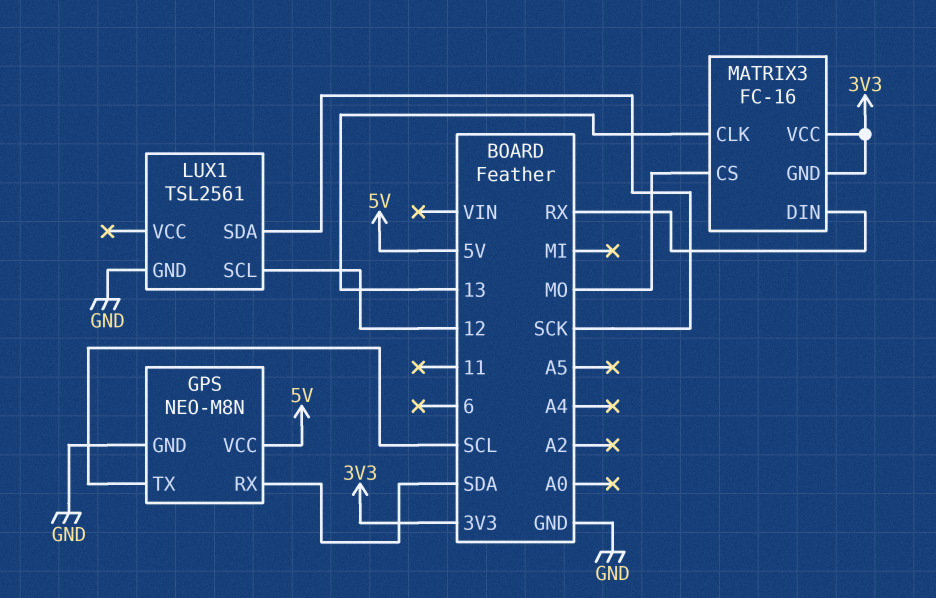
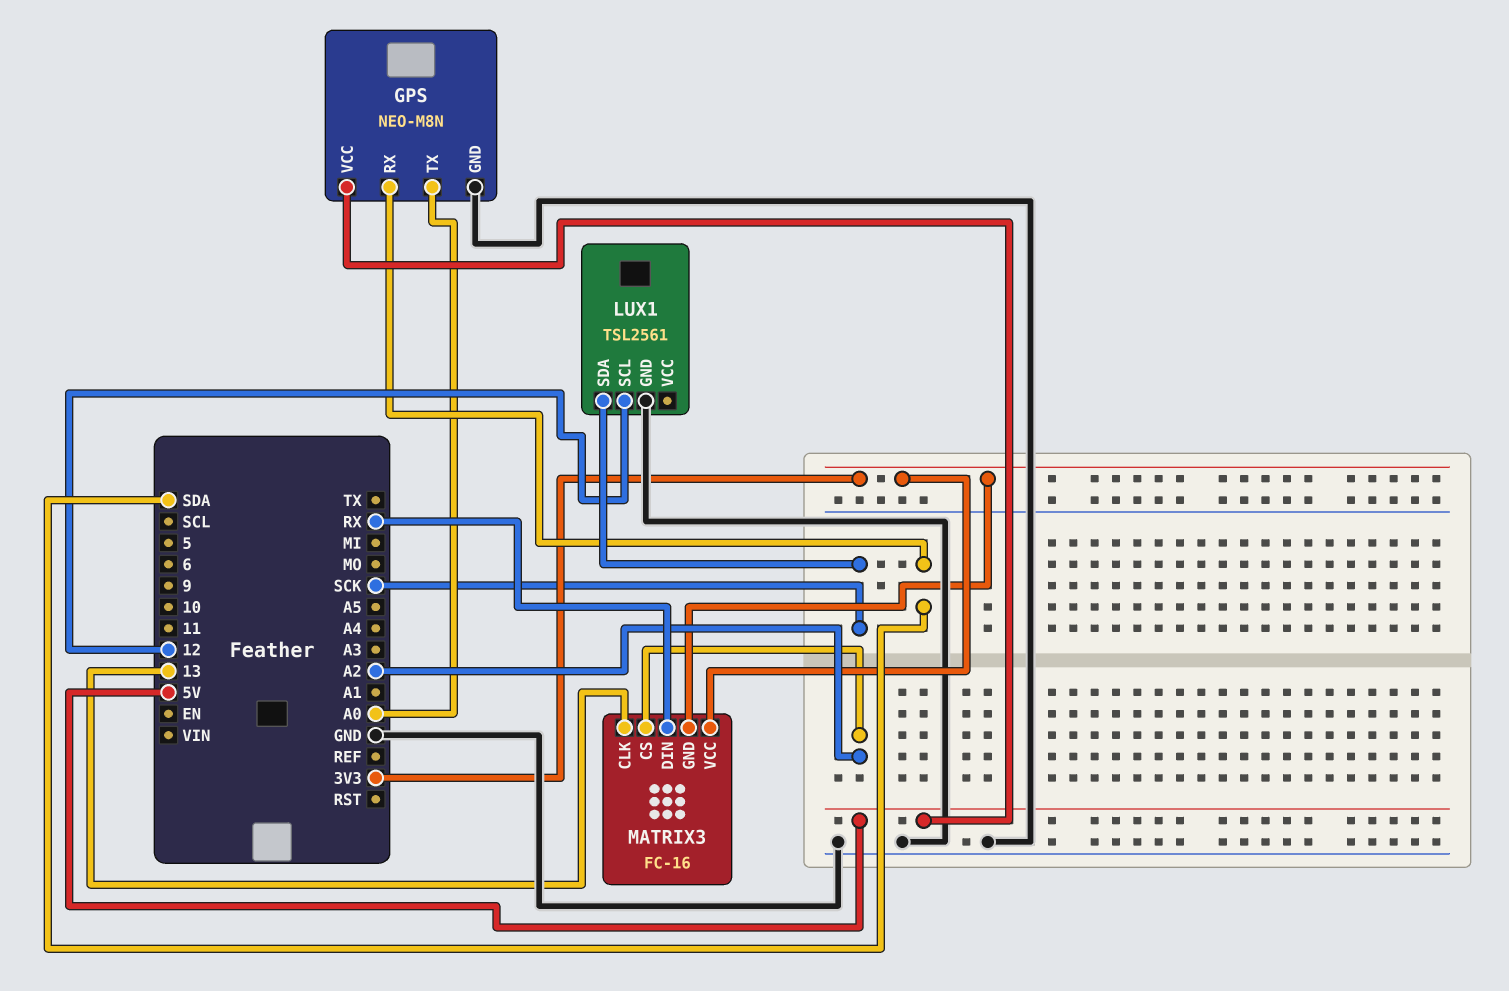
GPS pin TX: SCL -> A0
MATRIX3 pin CS: MO -> A2

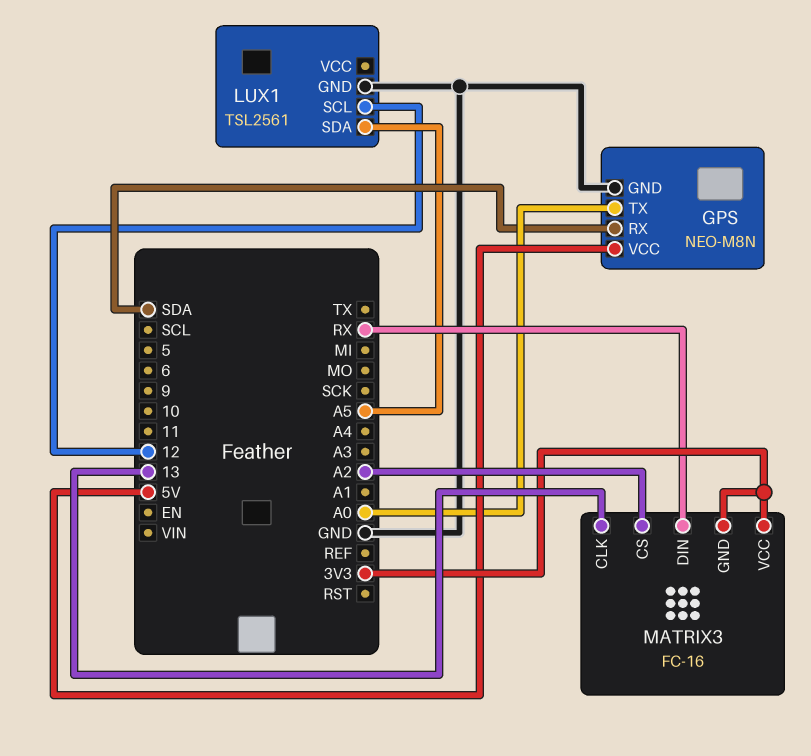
LUX1 pin SDA: SCK -> A5

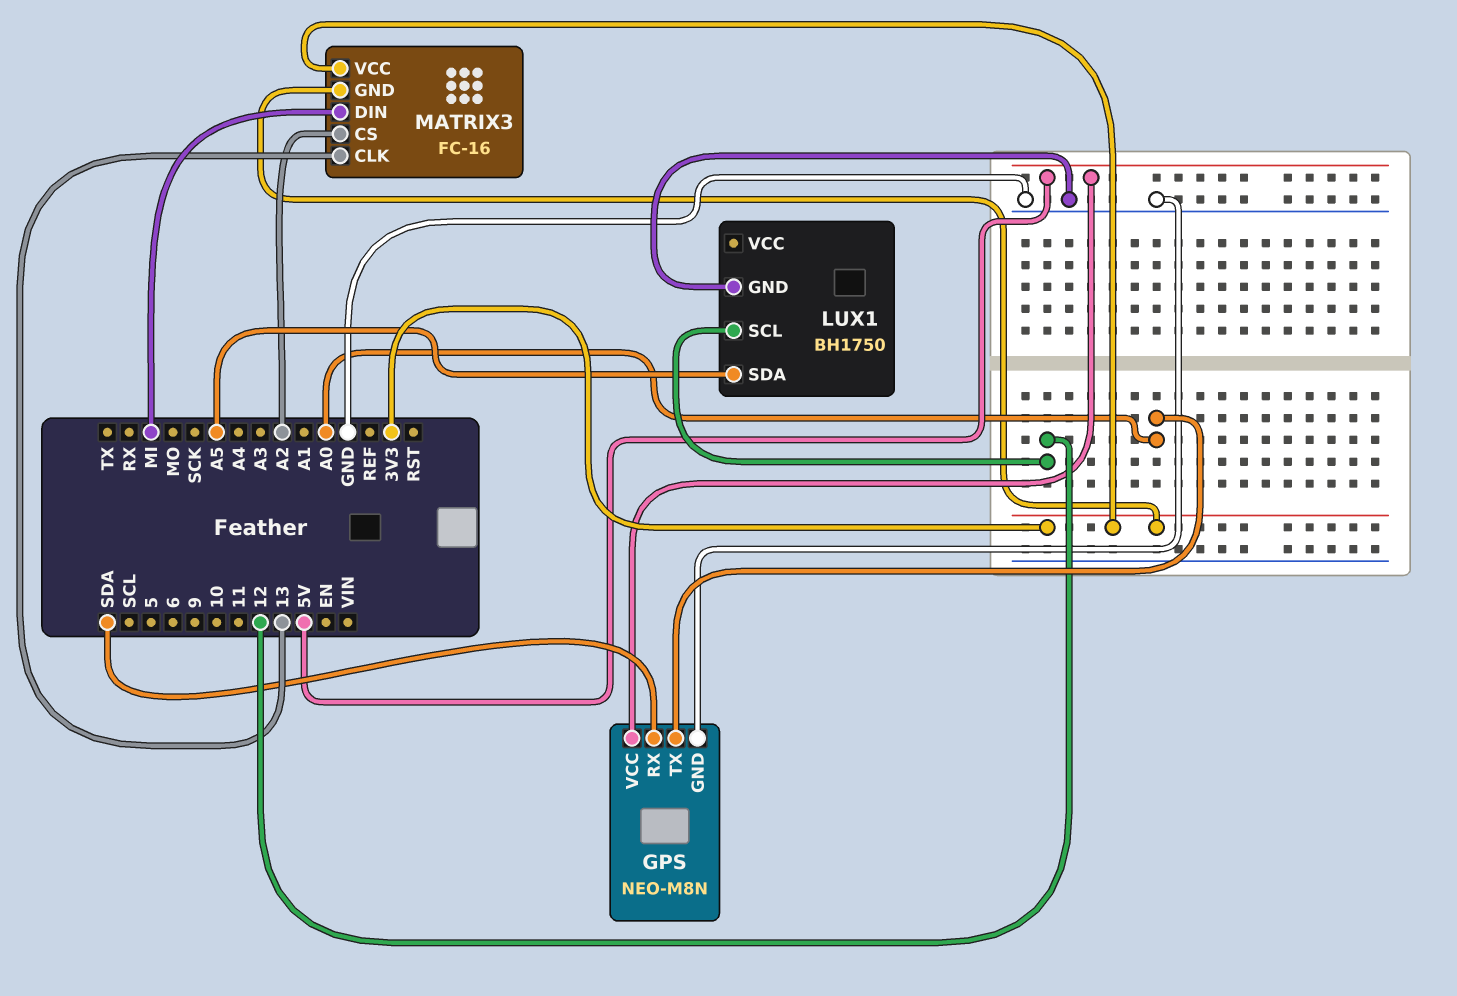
LUX1: TSL2561 -> BH1750
MATRIX3 pin DIN: RX -> MI

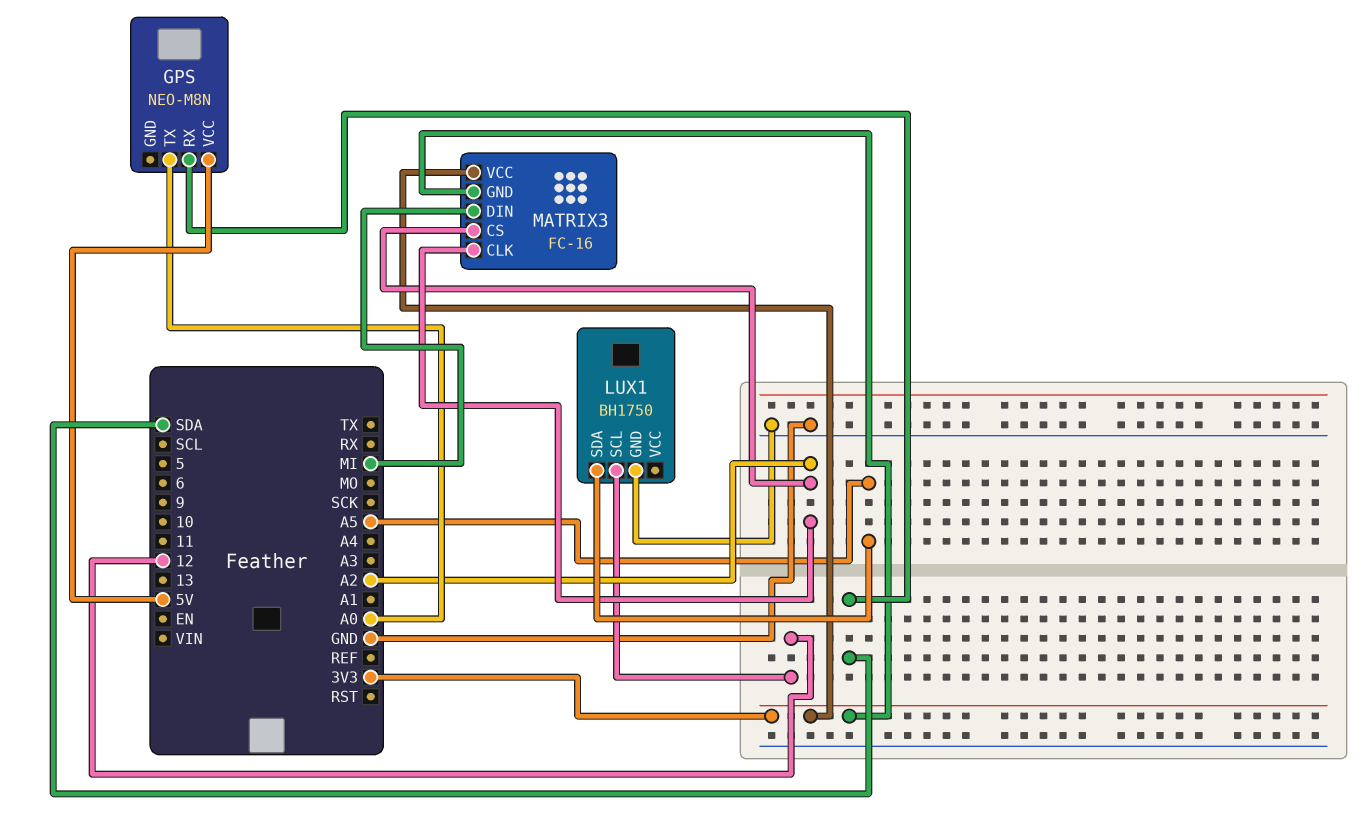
GPS pin GND: GND -> none
MATRIX3 pin CLK: 13 -> A2

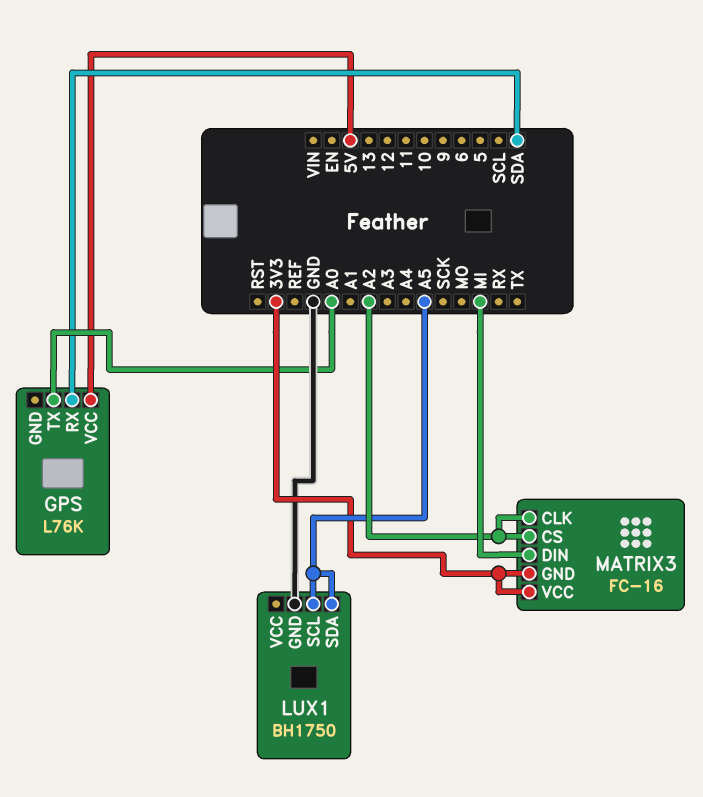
GPS: NEO-M8N -> L76K
LUX1 pin SCL: 12 -> A5

